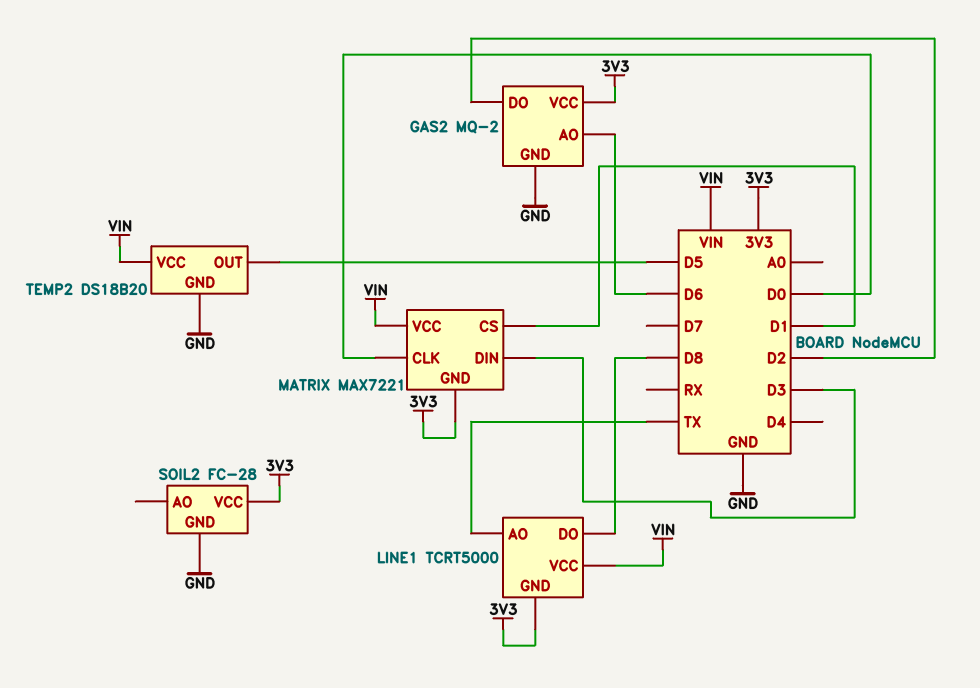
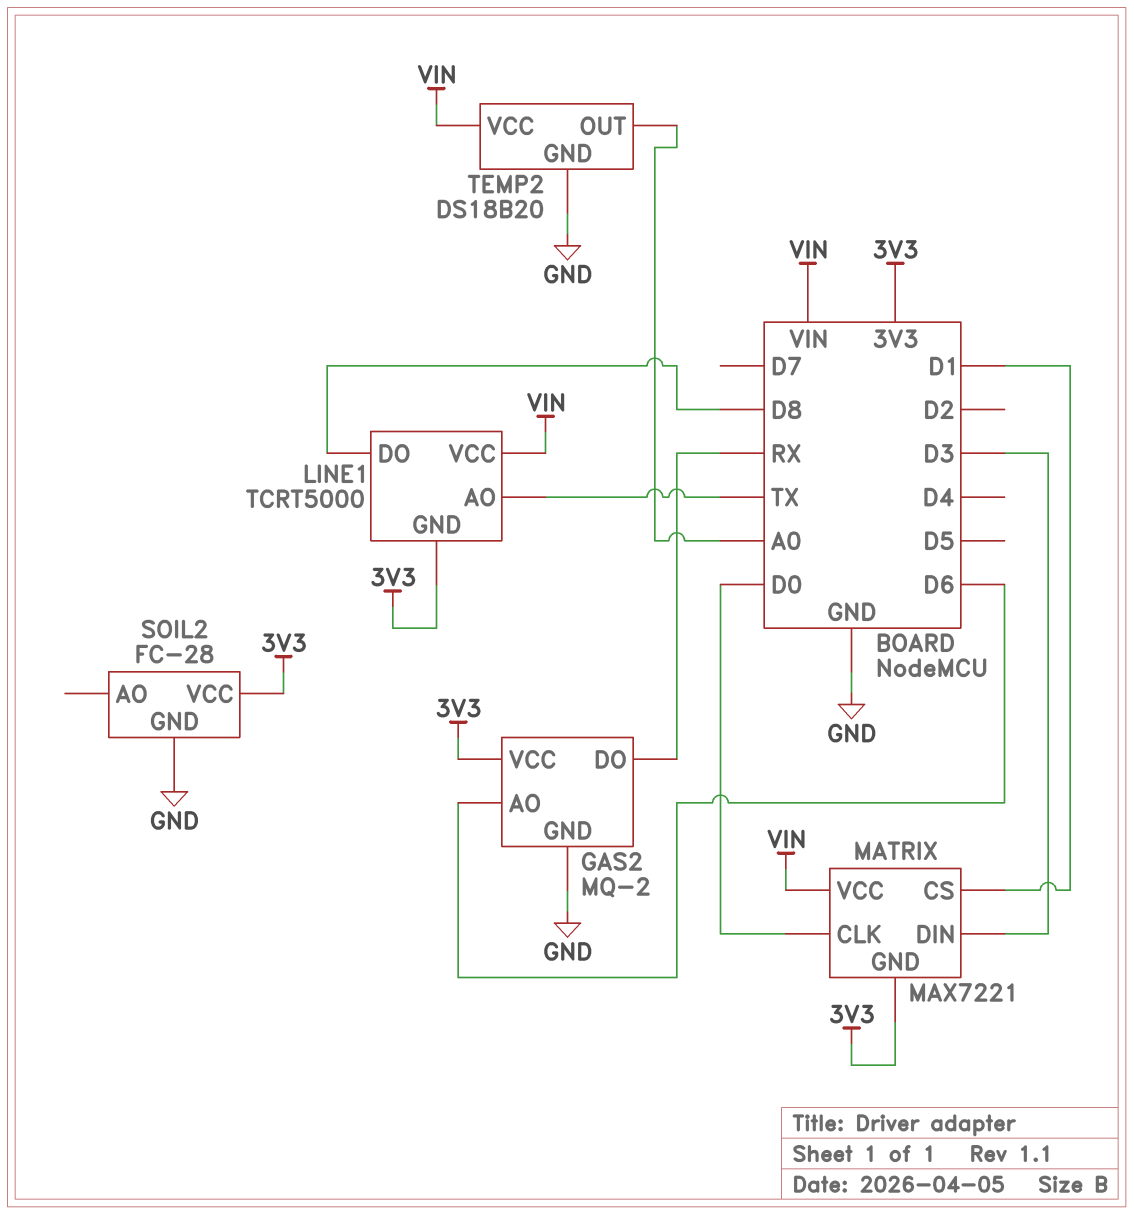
GAS2 pin DO: D2 -> RX
TEMP2 pin OUT: D5 -> A0

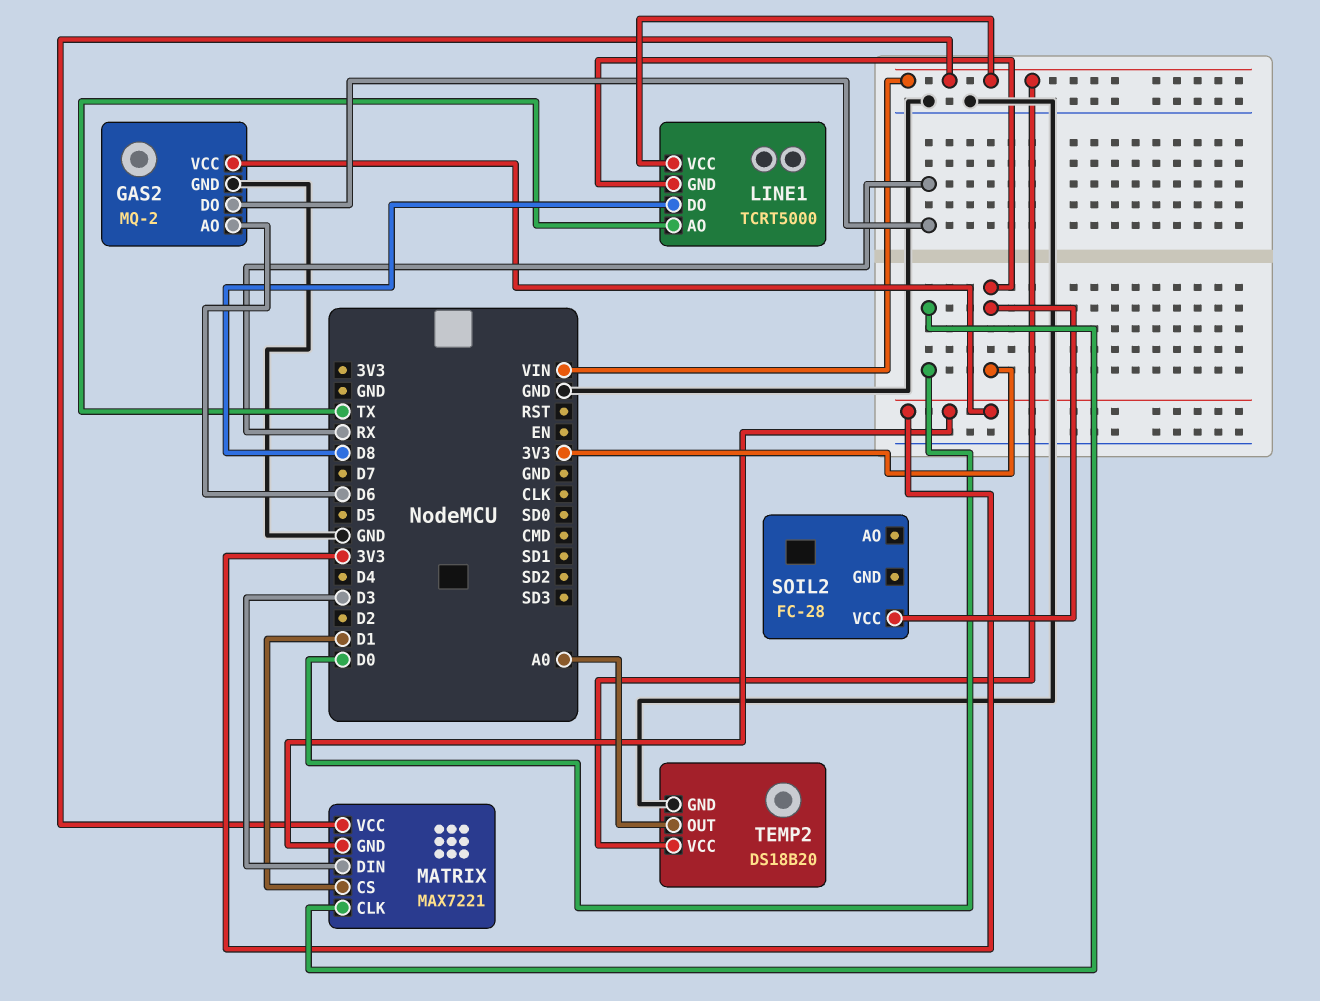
SOIL2 pin GND: GND -> none

